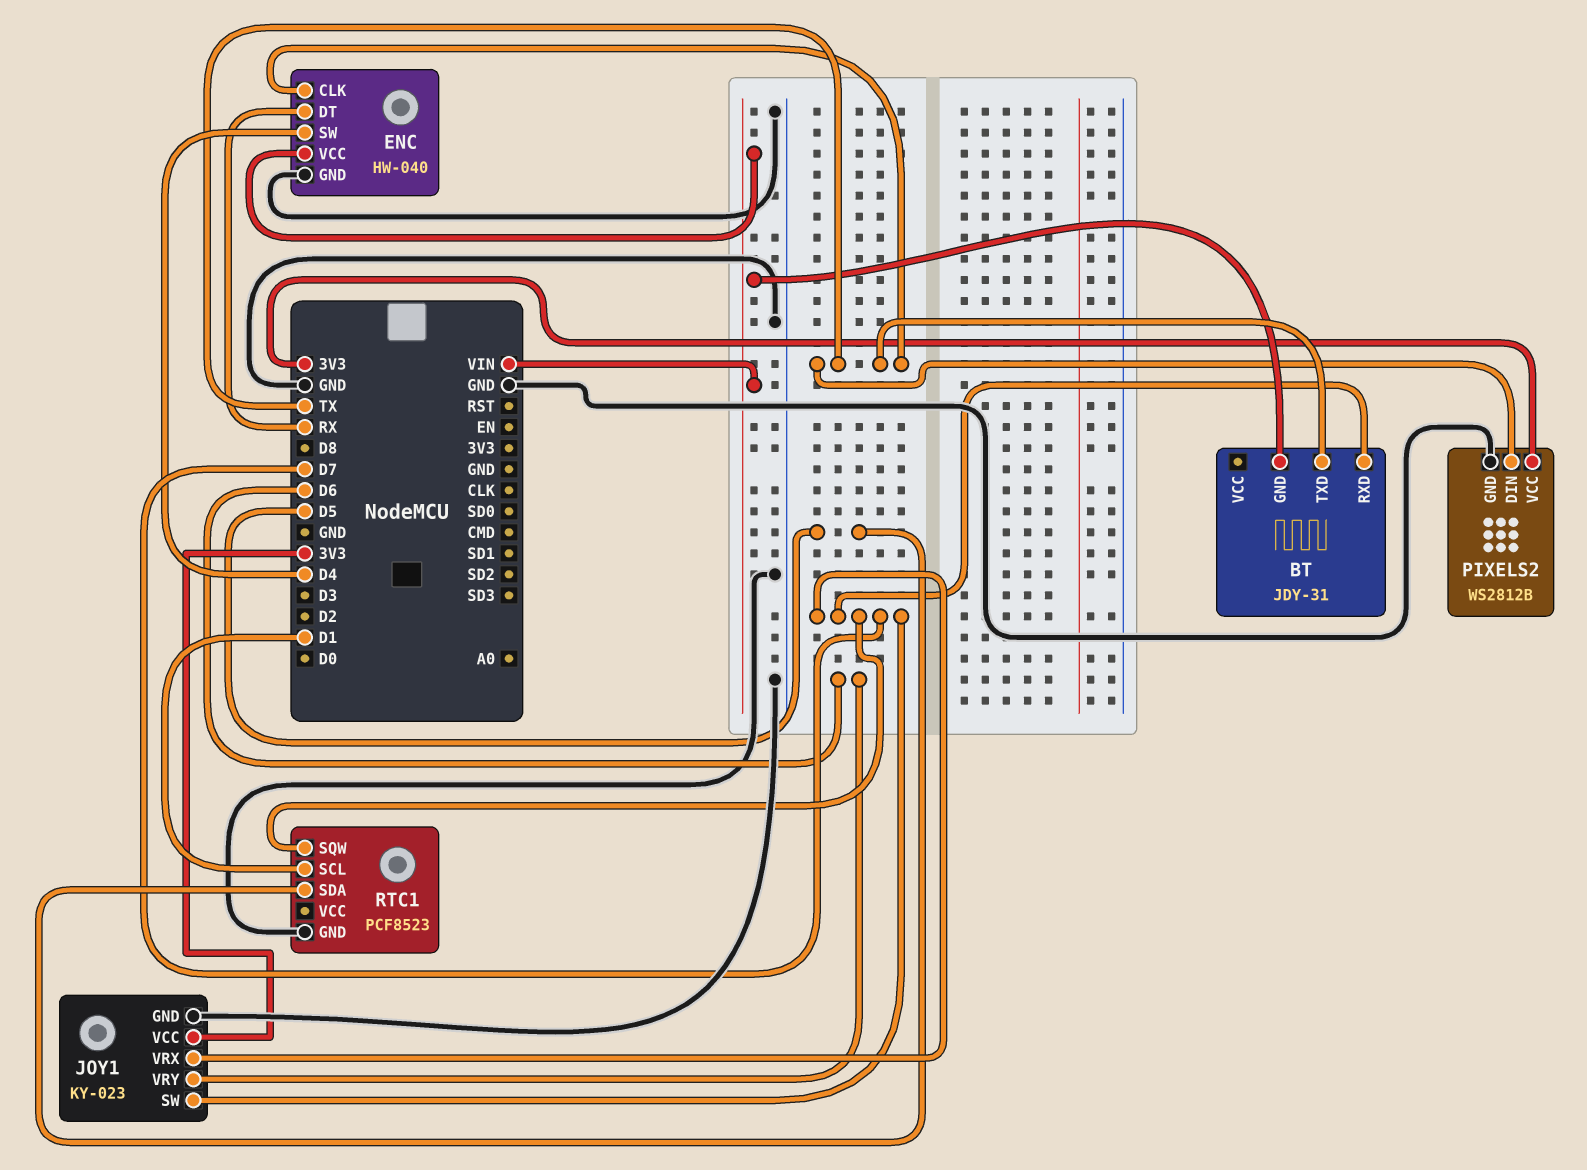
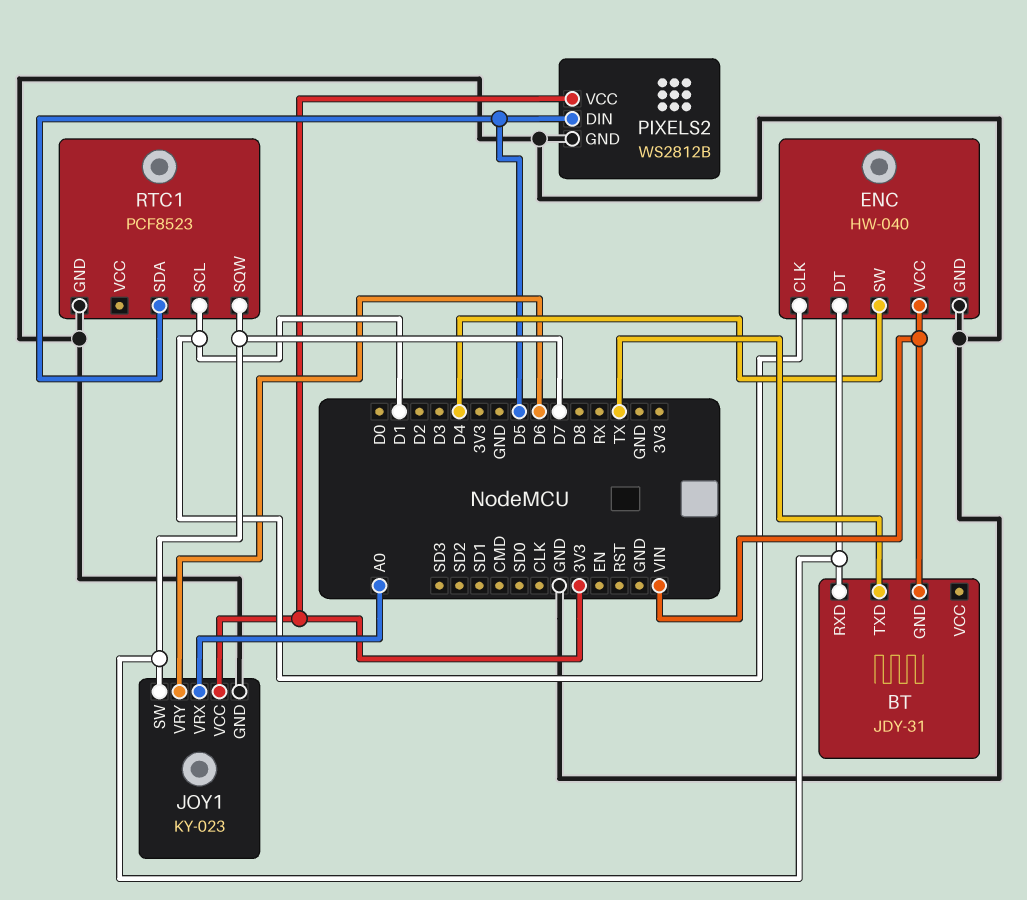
ENC pin CLK: TX -> D1
ENC pin DT: RX -> D7
JOY1 pin VRX: D7 -> A0
PIXELS2 pin DIN: TX -> D5

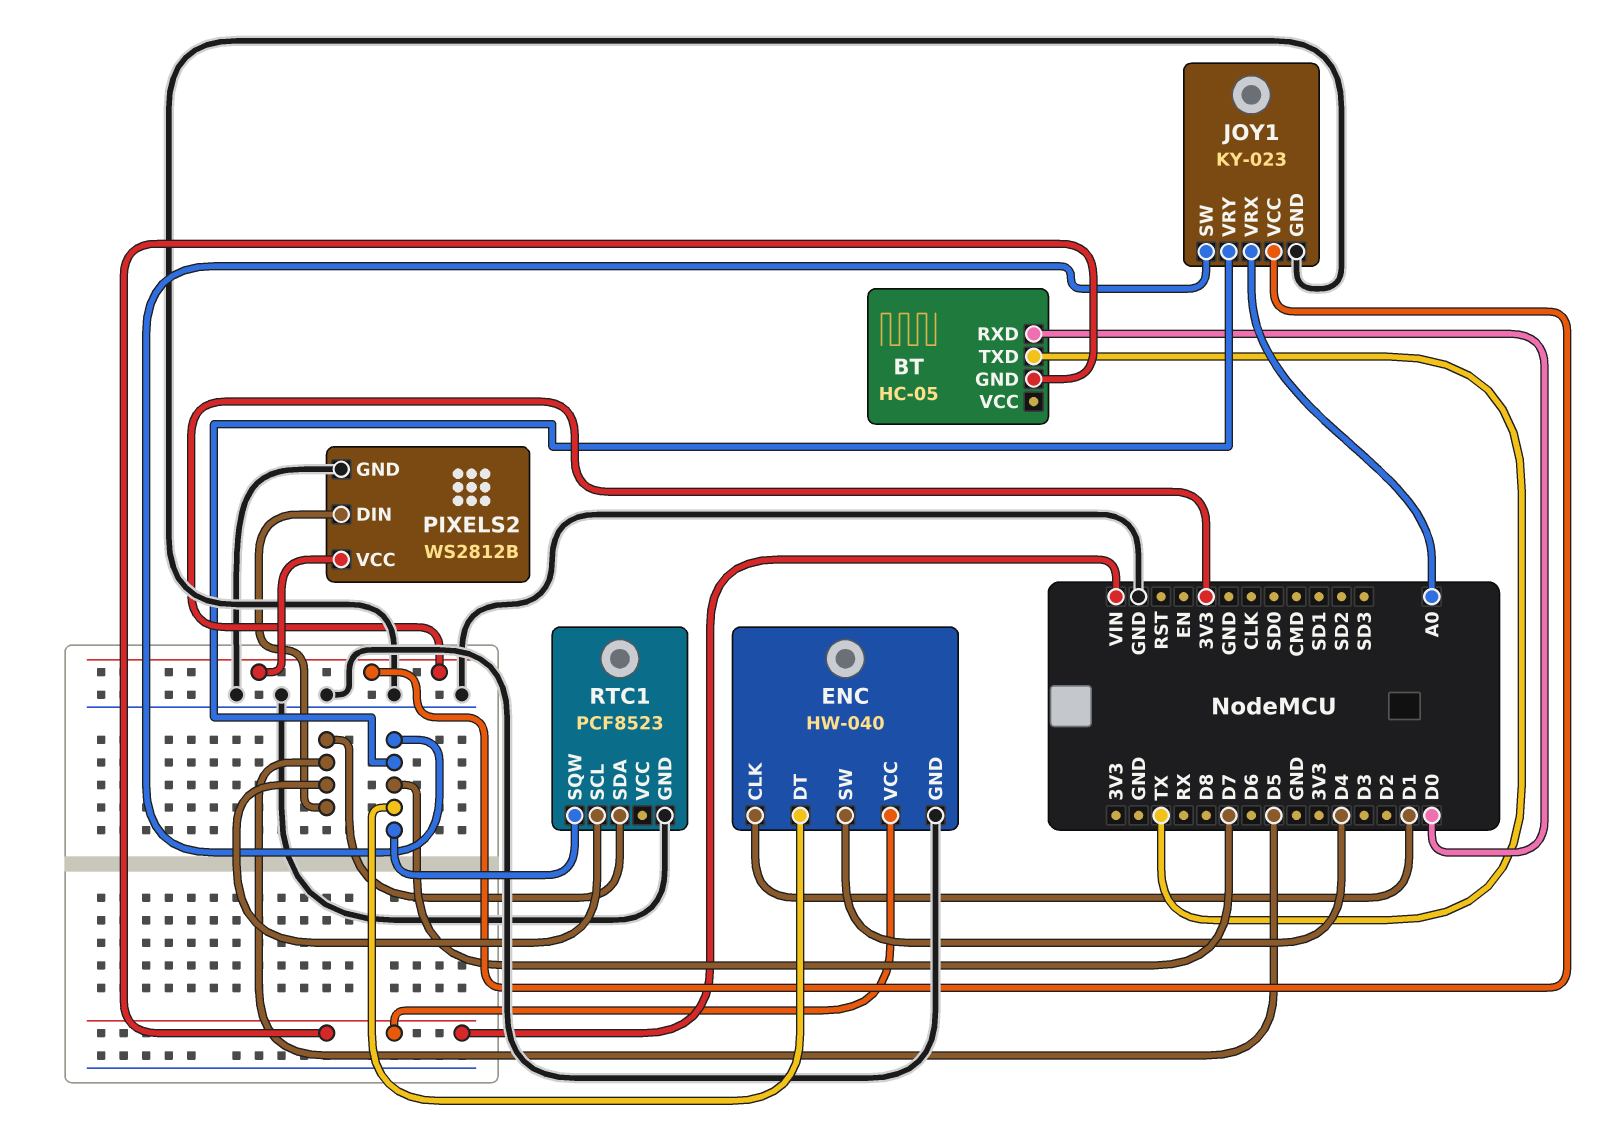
BT: JDY-31 -> HC-05
BT pin RXD: D7 -> D0
JOY1 pin VRY: D6 -> D7
RTC1 pin SCL: D1 -> D5

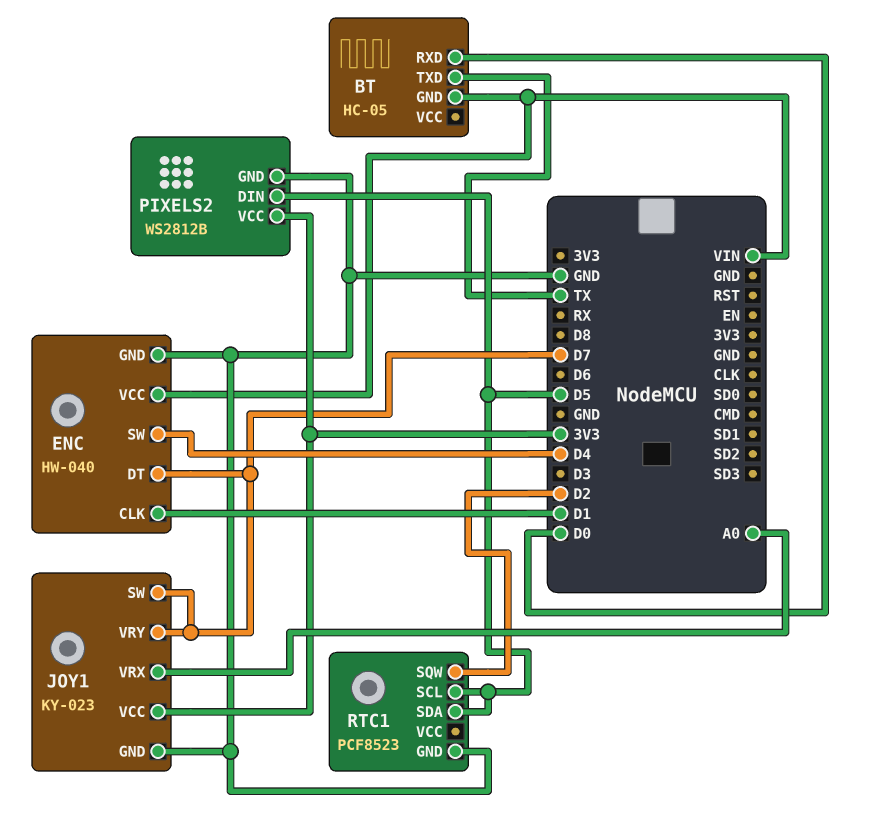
RTC1 pin SQW: D7 -> D2

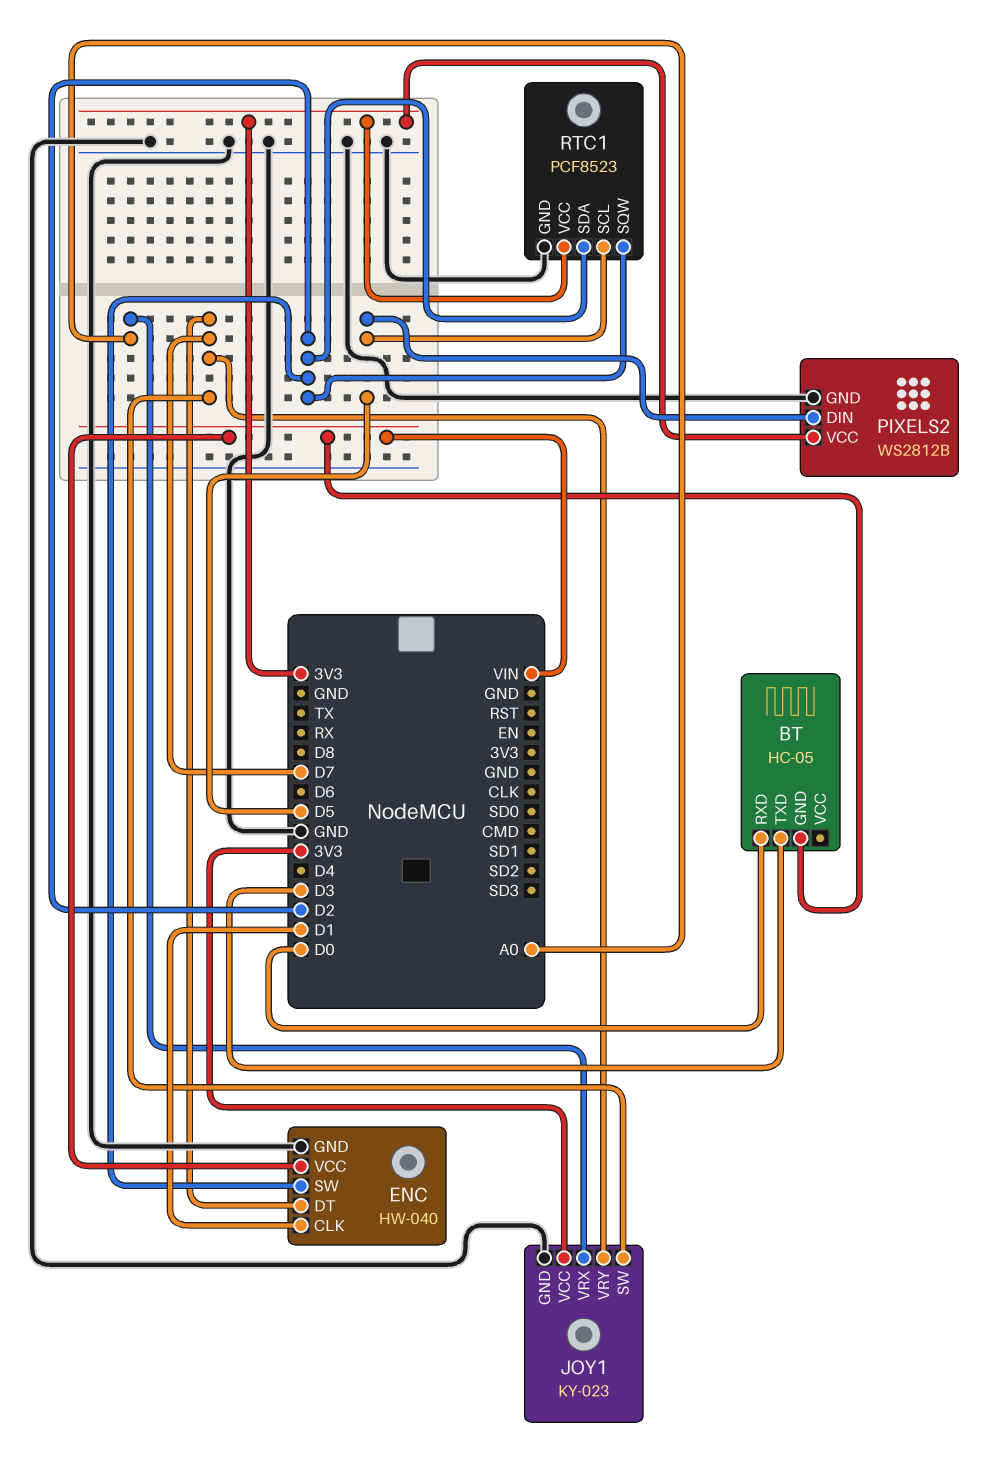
BT pin TXD: TX -> D3
ENC pin SW: D4 -> D2
RTC1 pin SDA: D5 -> D2
RTC1 pin VCC: none -> 3V3

